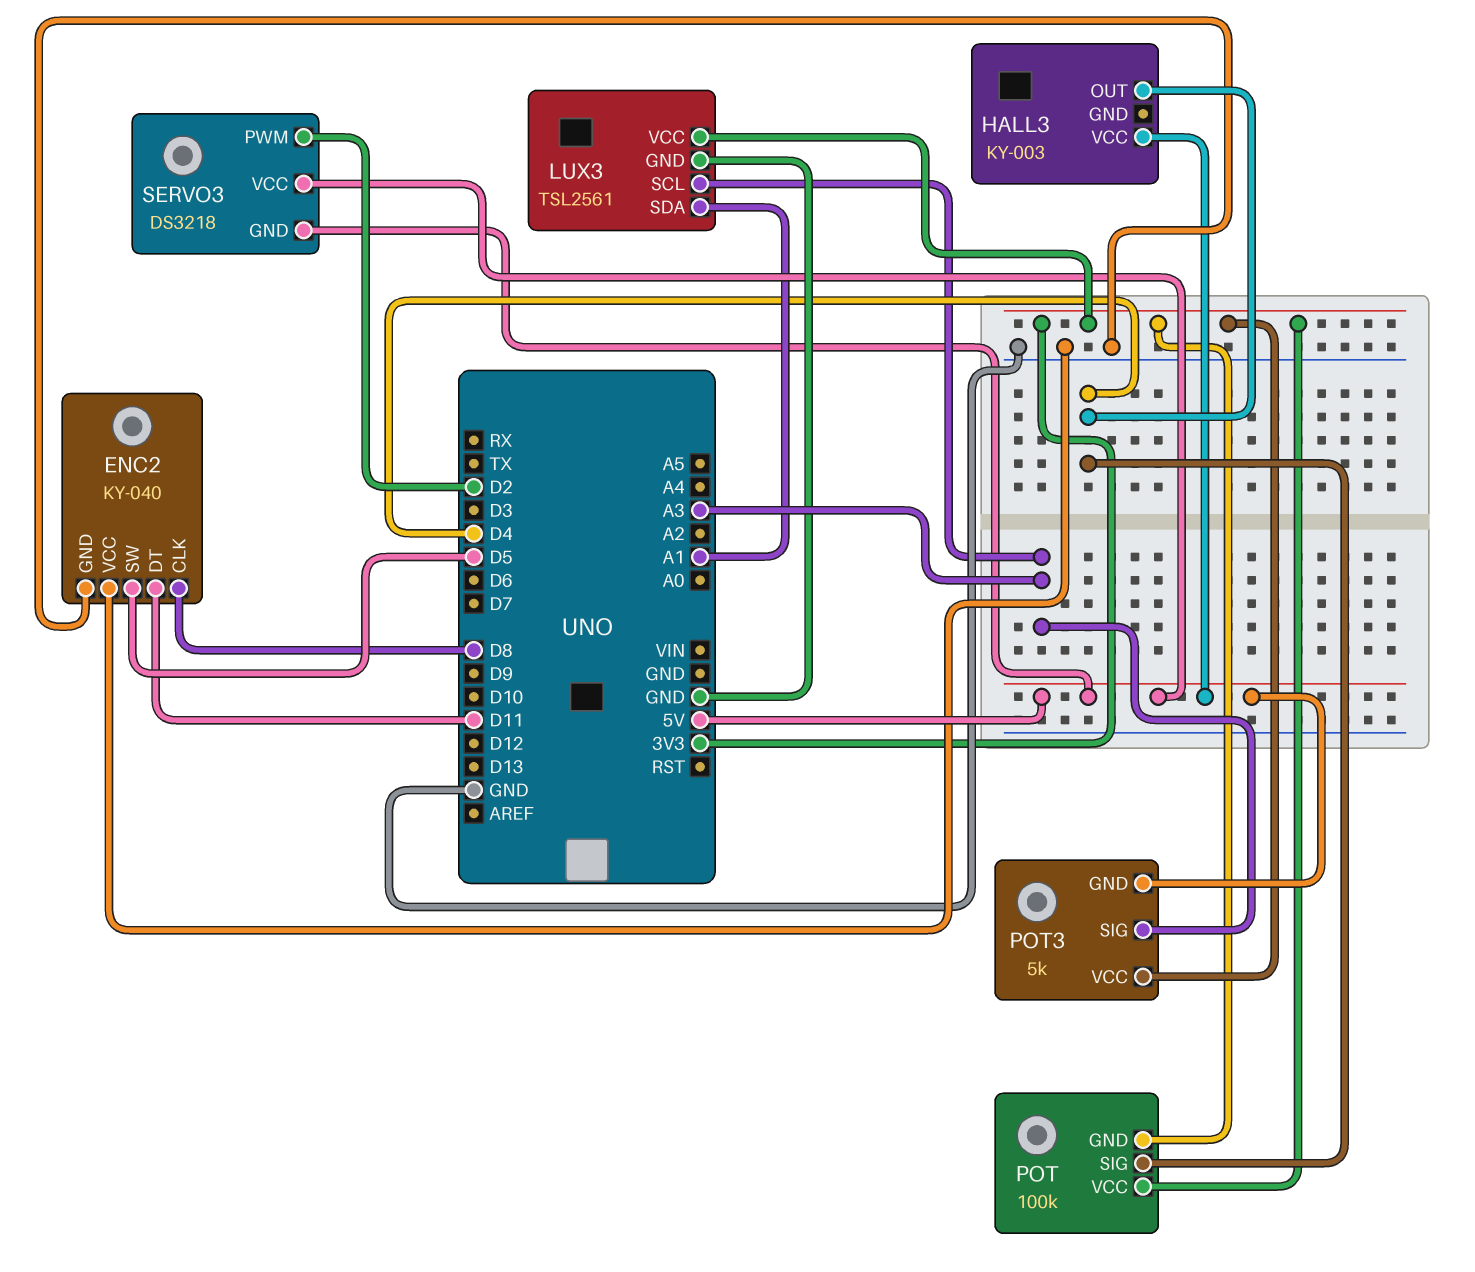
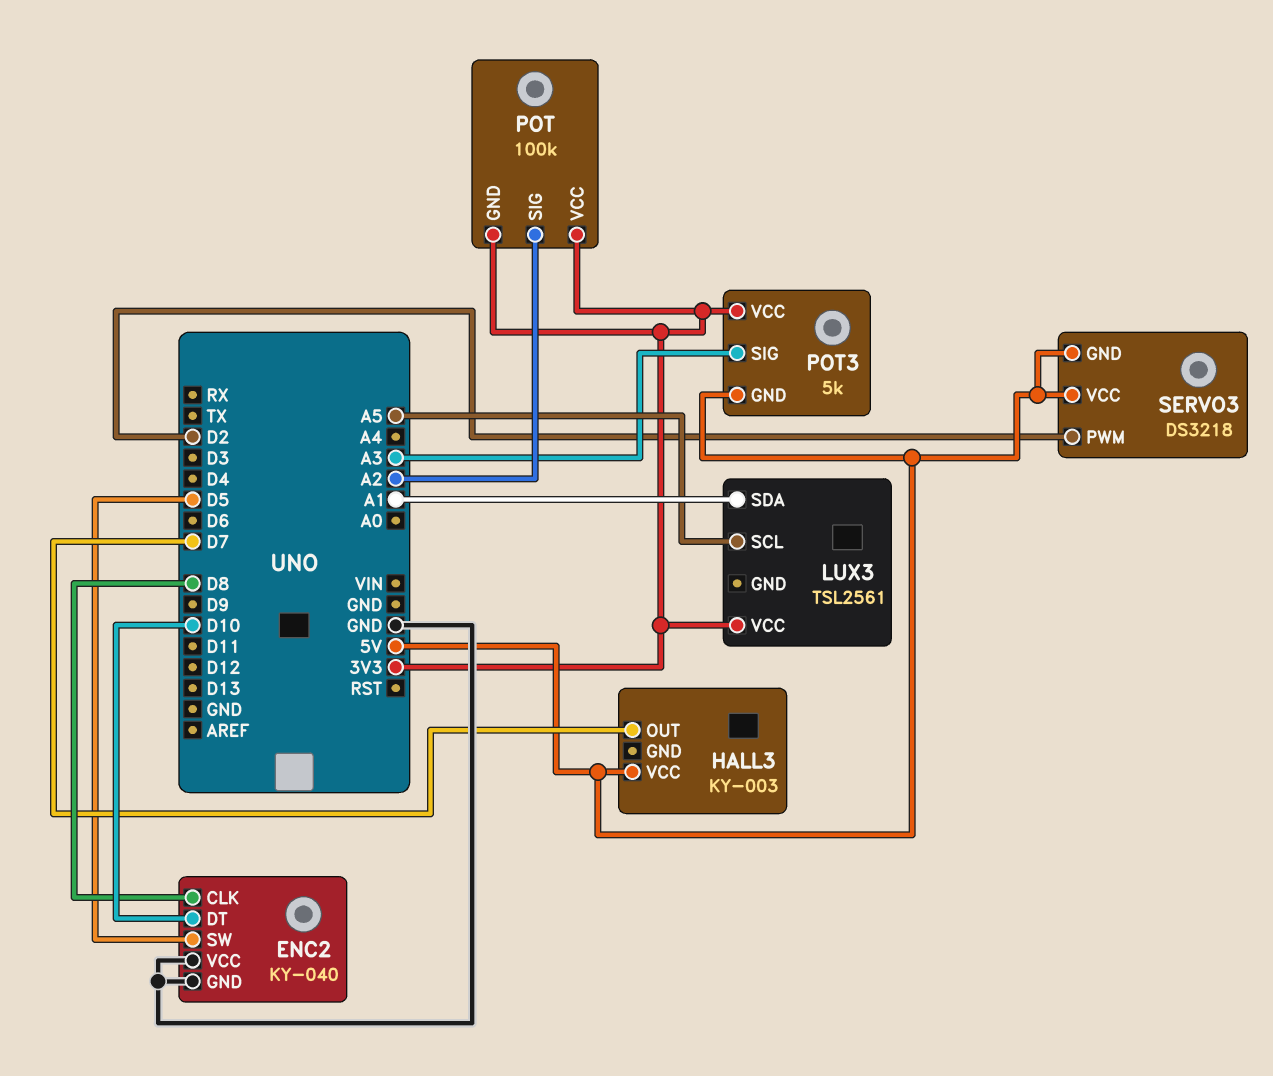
ENC2 pin DT: D11 -> D10
HALL3 pin OUT: D4 -> D7
LUX3 pin GND: GND -> none
LUX3 pin SCL: A3 -> A5
POT pin SIG: D4 -> A2

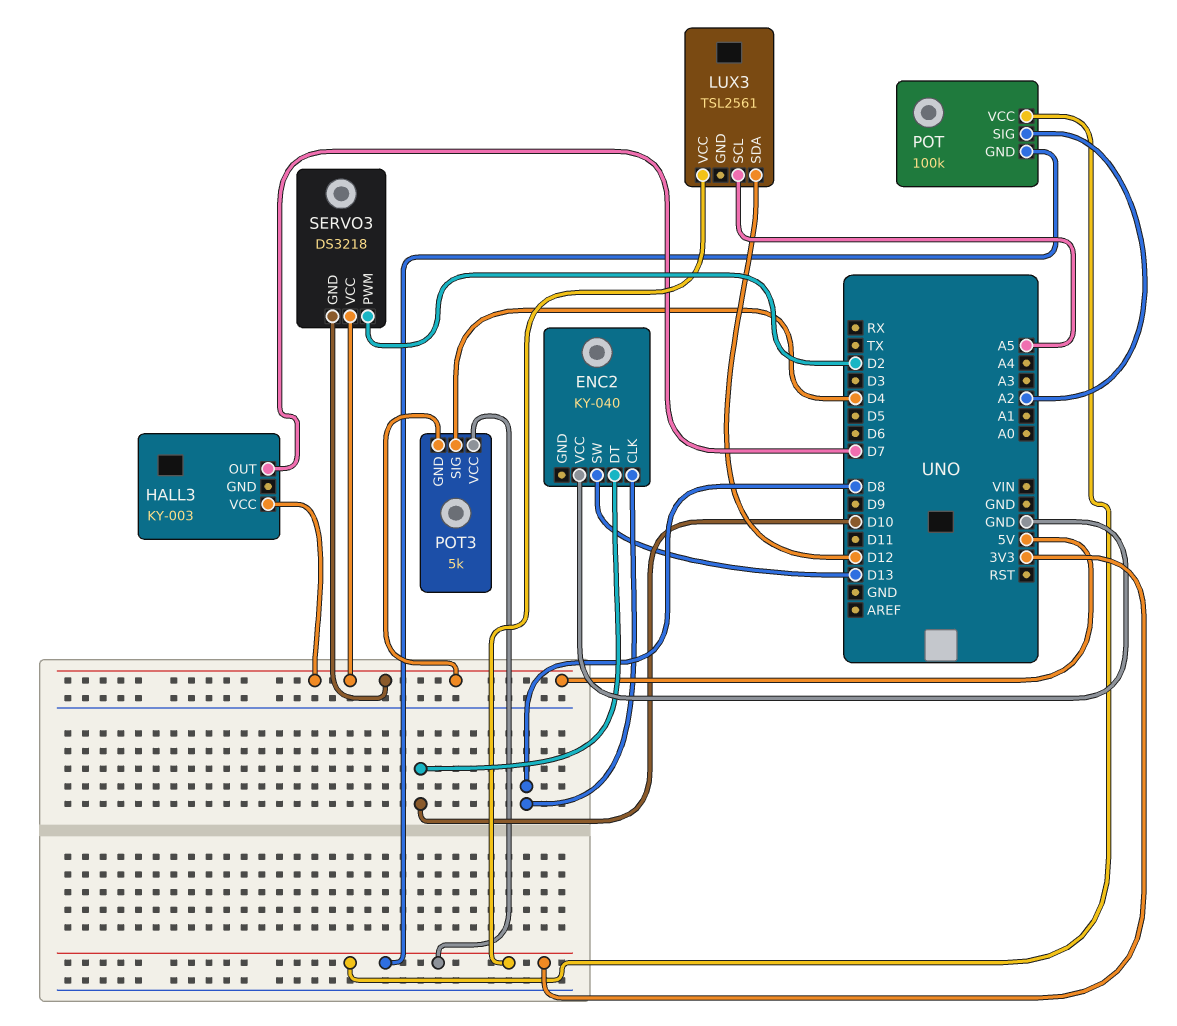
ENC2 pin GND: GND -> none
ENC2 pin SW: D5 -> D13
LUX3 pin SDA: A1 -> D12
POT3 pin SIG: A3 -> D4

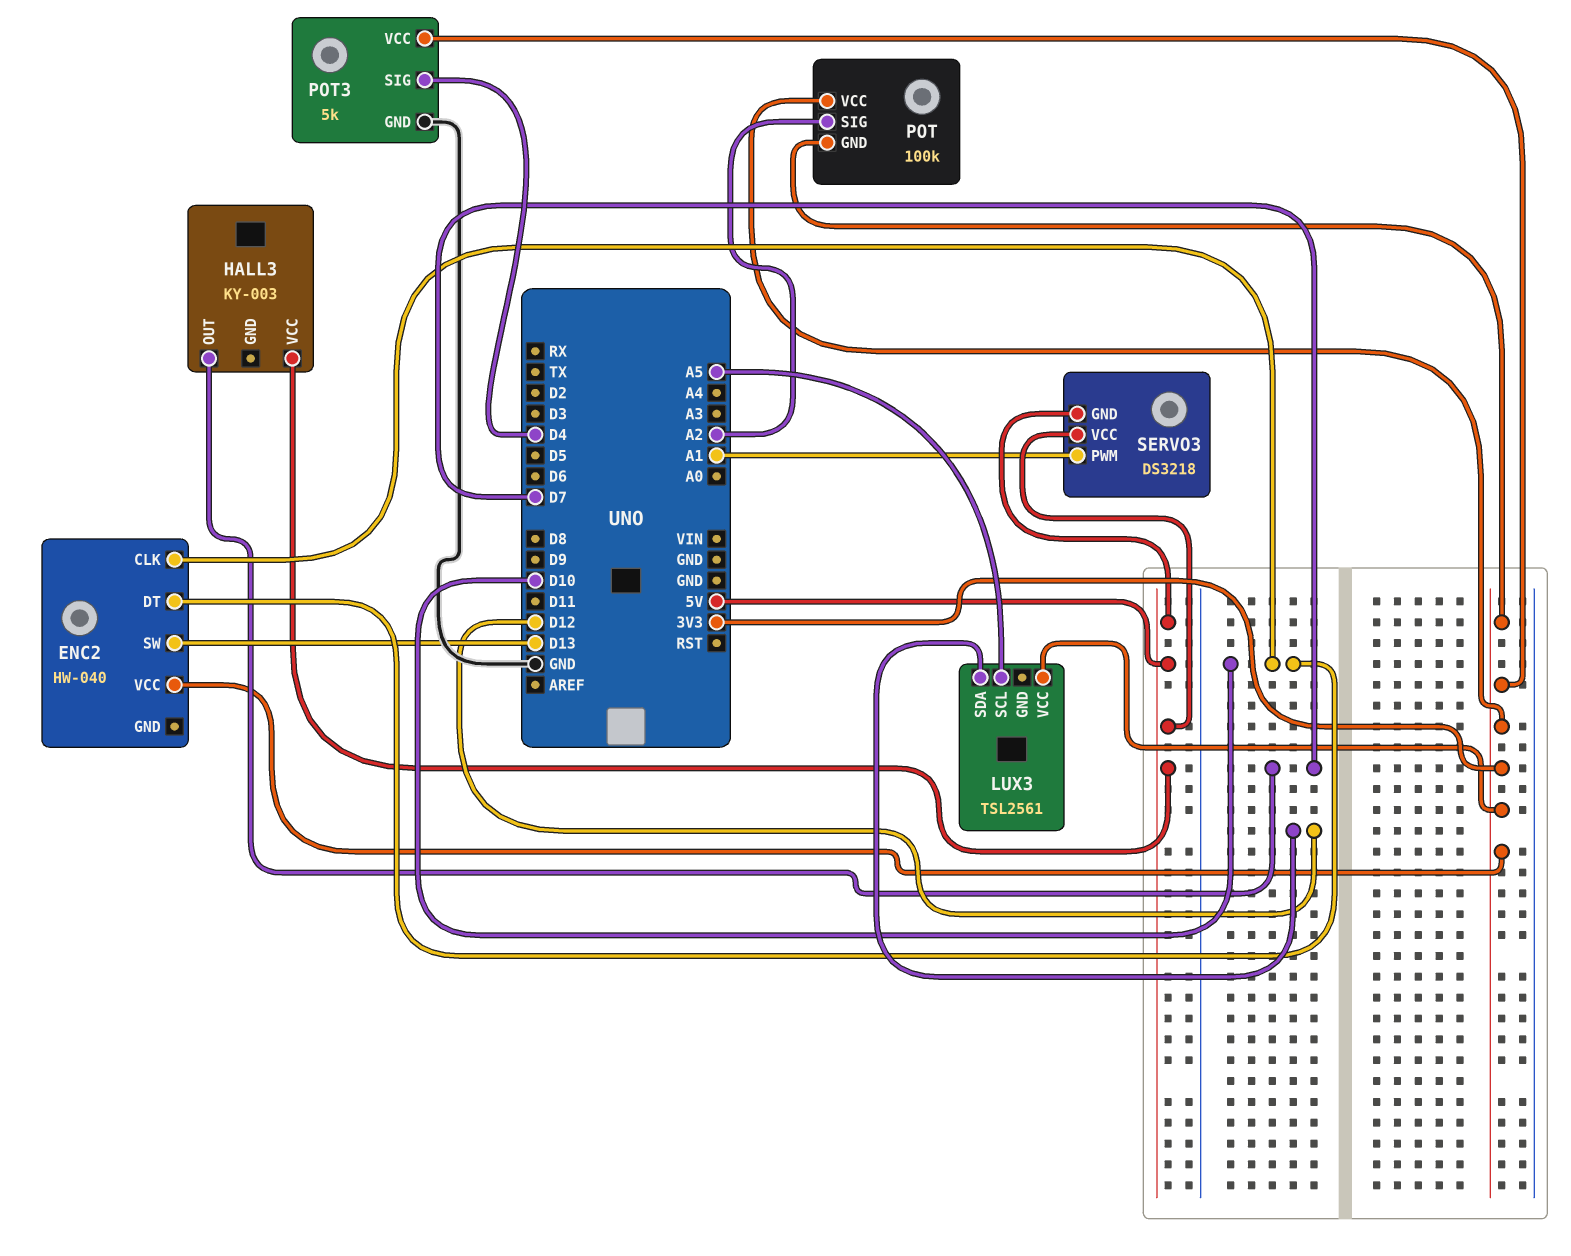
ENC2: KY-040 -> HW-040
ENC2 pin CLK: D8 -> D10
ENC2 pin VCC: GND -> 3V3
POT3 pin GND: 5V -> GND
SERVO3 pin PWM: D2 -> A1

